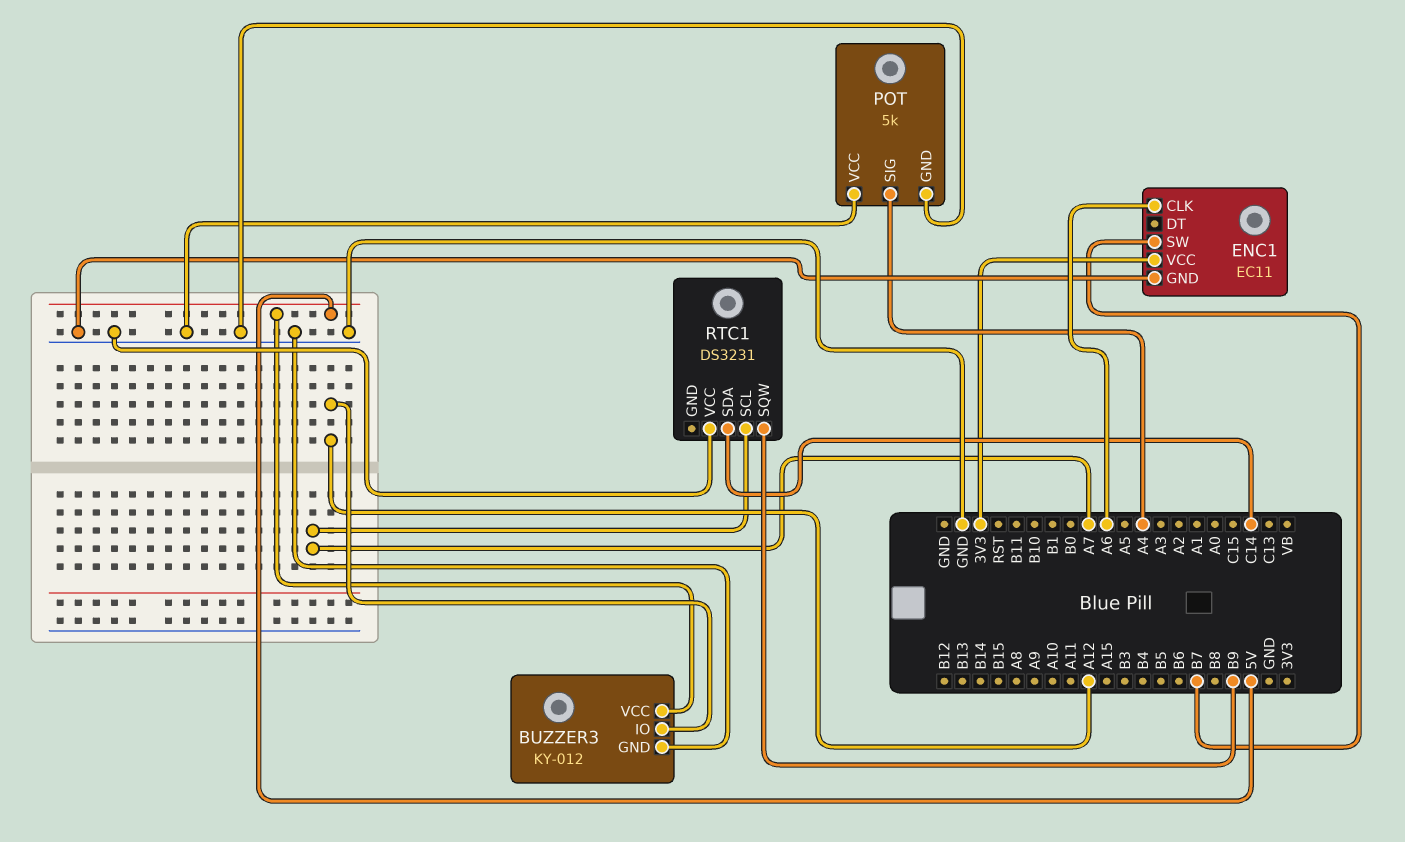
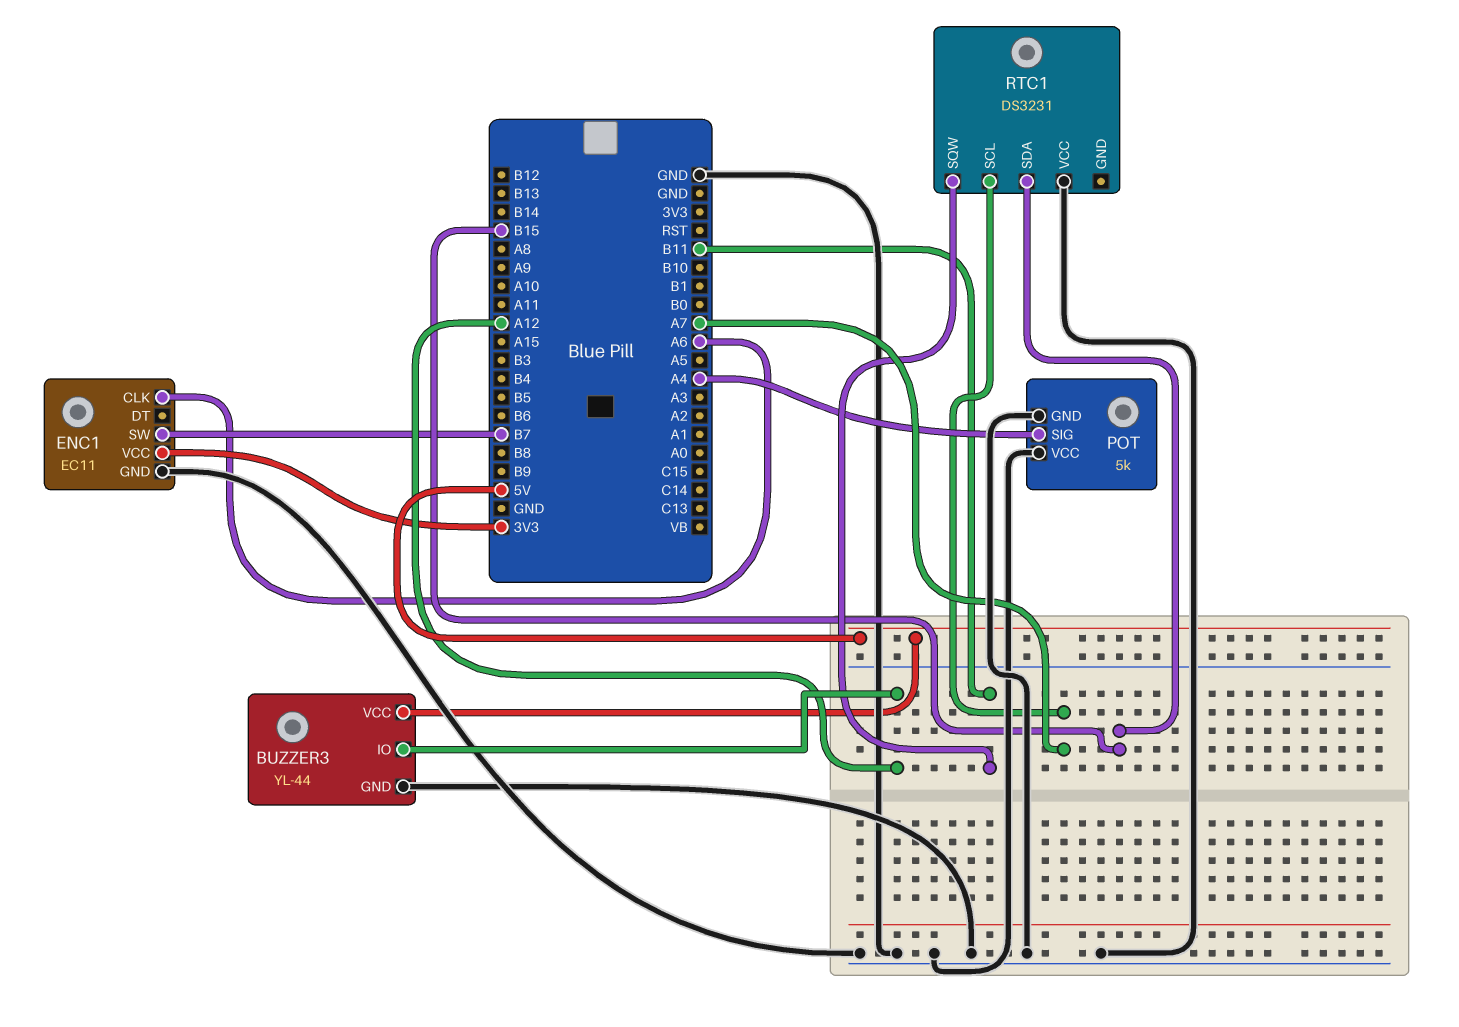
BUZZER3: KY-012 -> YL-44
RTC1 pin SDA: C14 -> B15
RTC1 pin SQW: B9 -> B11

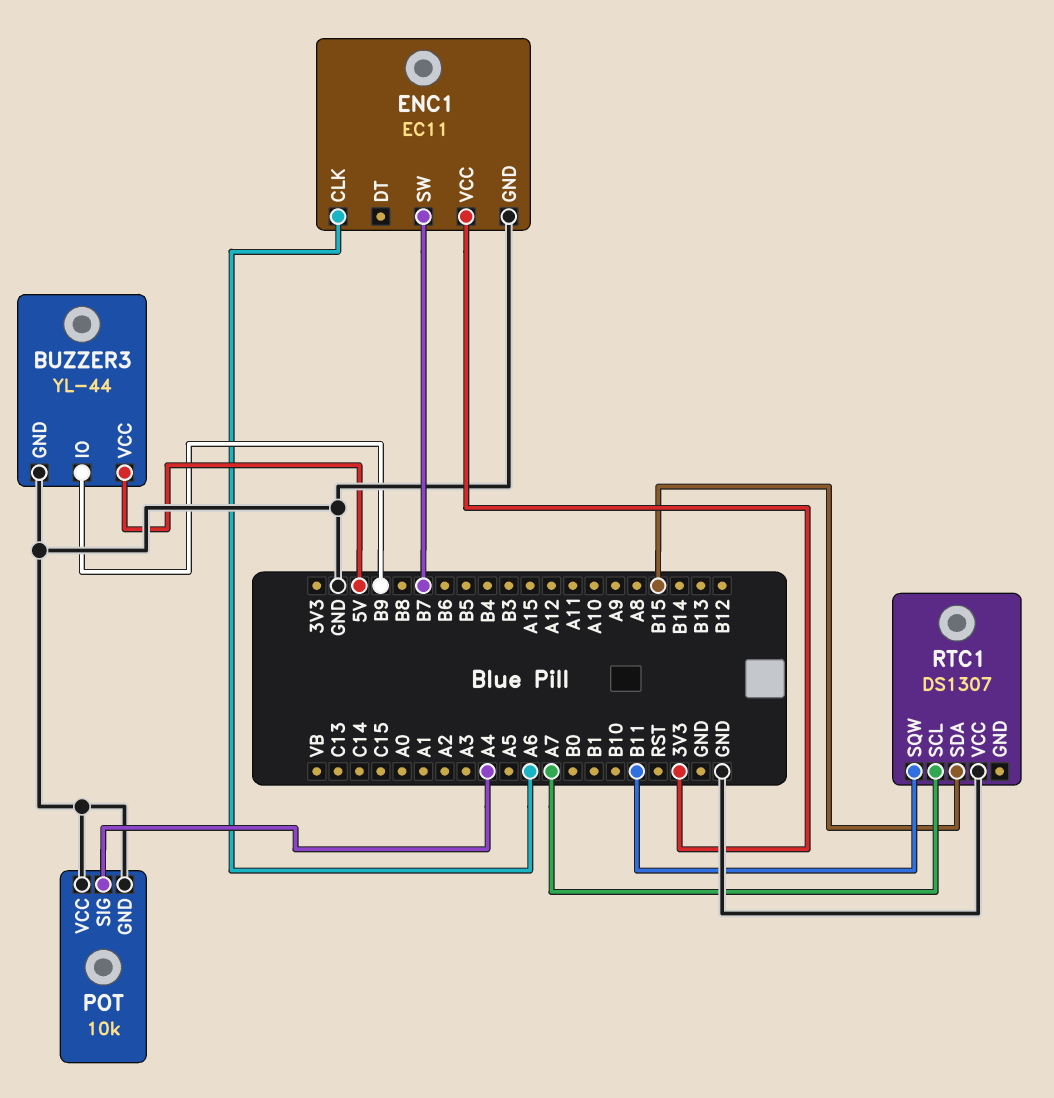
BUZZER3 pin IO: A12 -> B9
POT: 5k -> 10k
RTC1: DS3231 -> DS1307

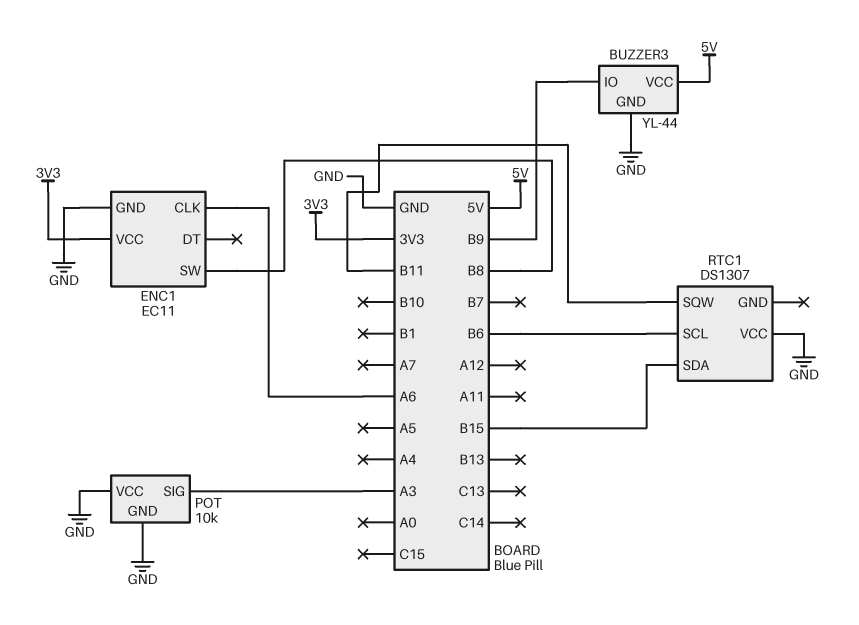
ENC1 pin SW: B7 -> B8
POT pin SIG: A4 -> A3
RTC1 pin SCL: A7 -> B6

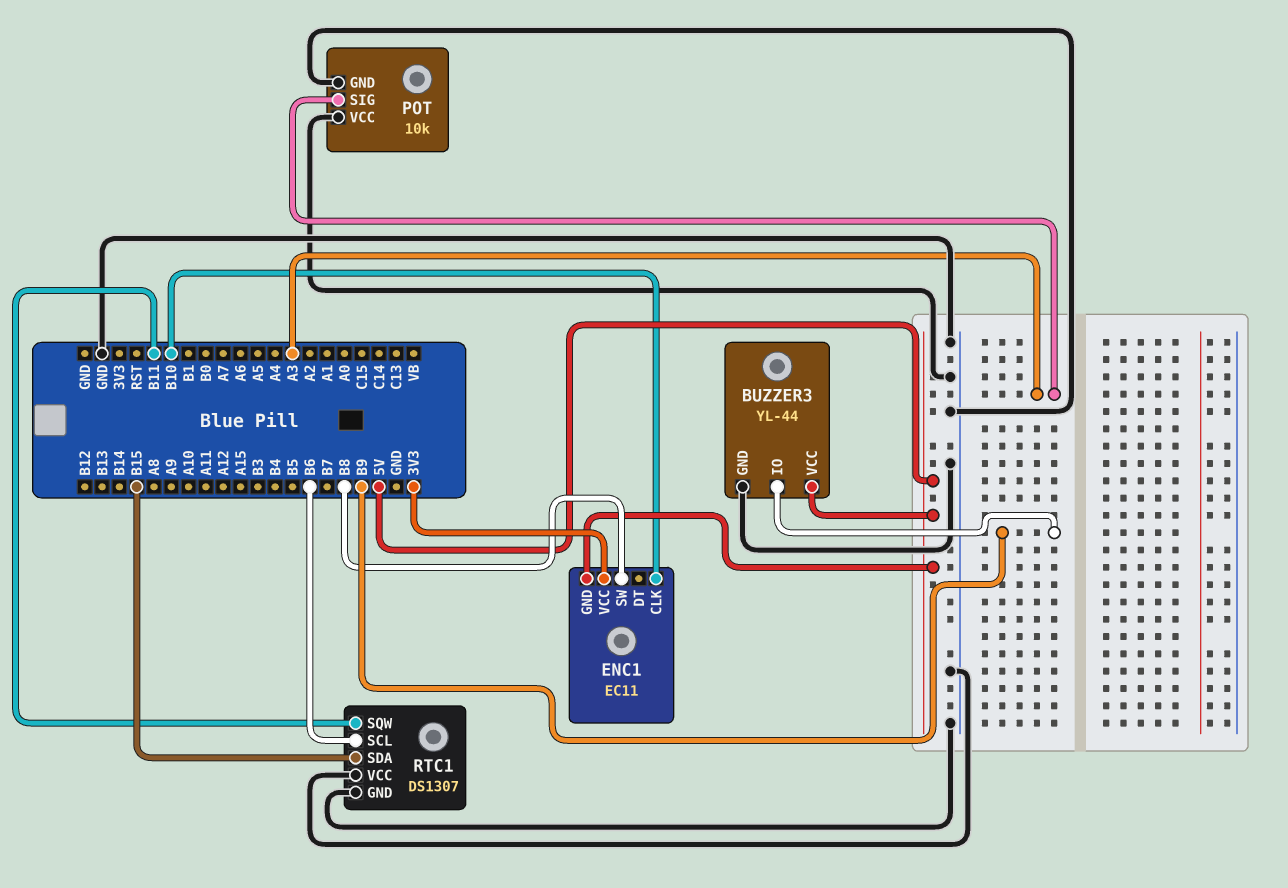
ENC1 pin CLK: A6 -> B10
ENC1 pin GND: GND -> 5V
RTC1 pin GND: none -> GND

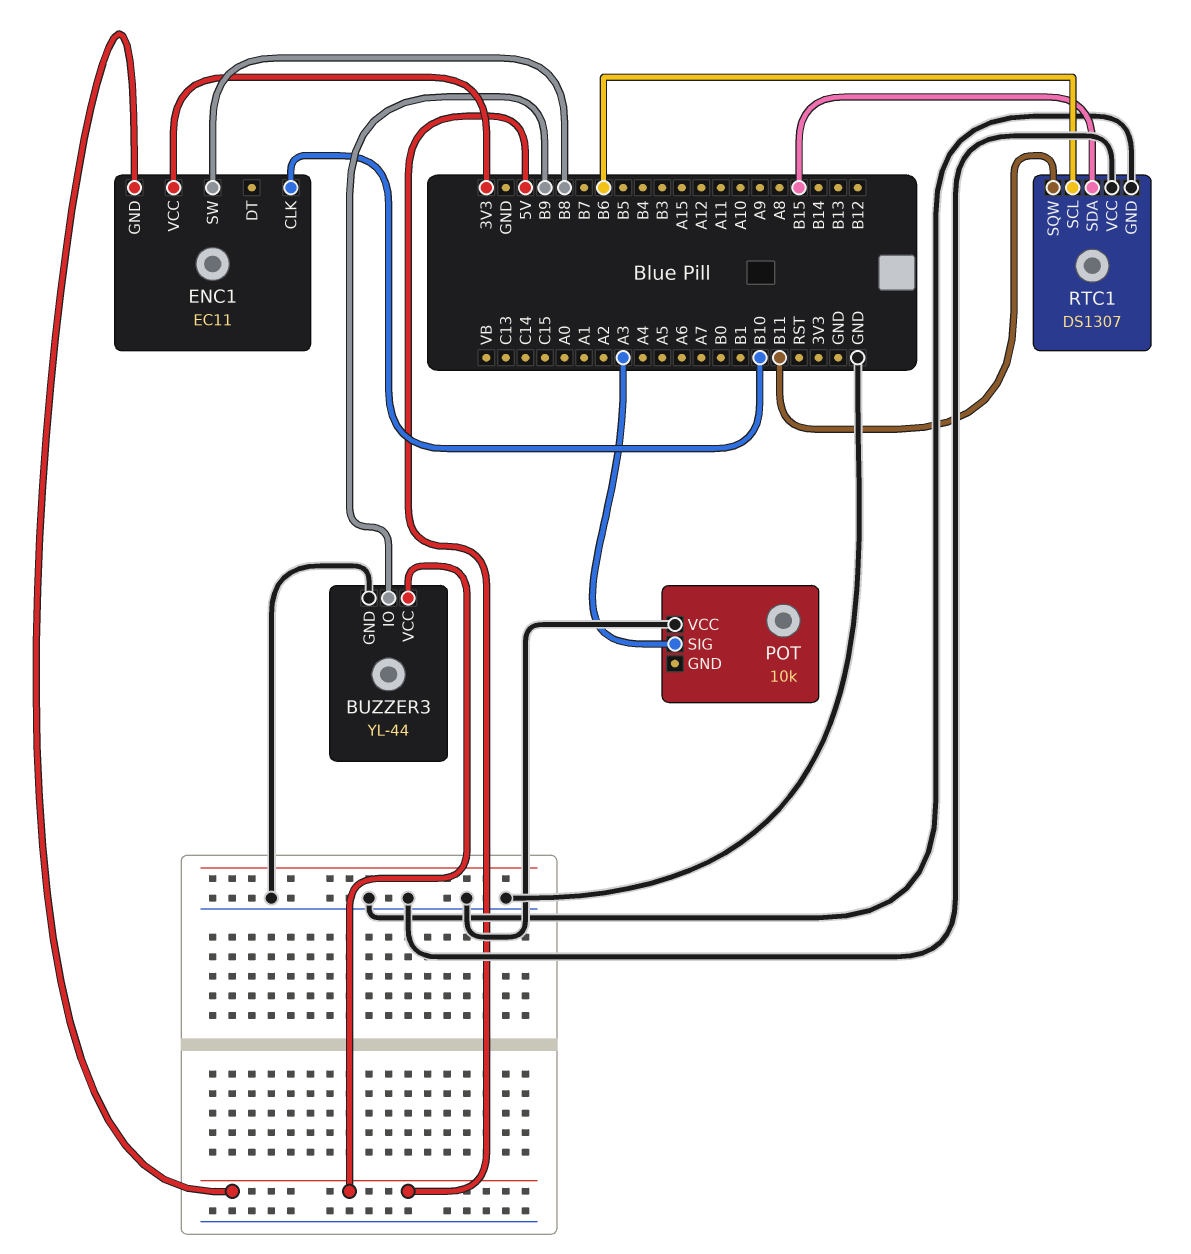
POT pin GND: GND -> none

